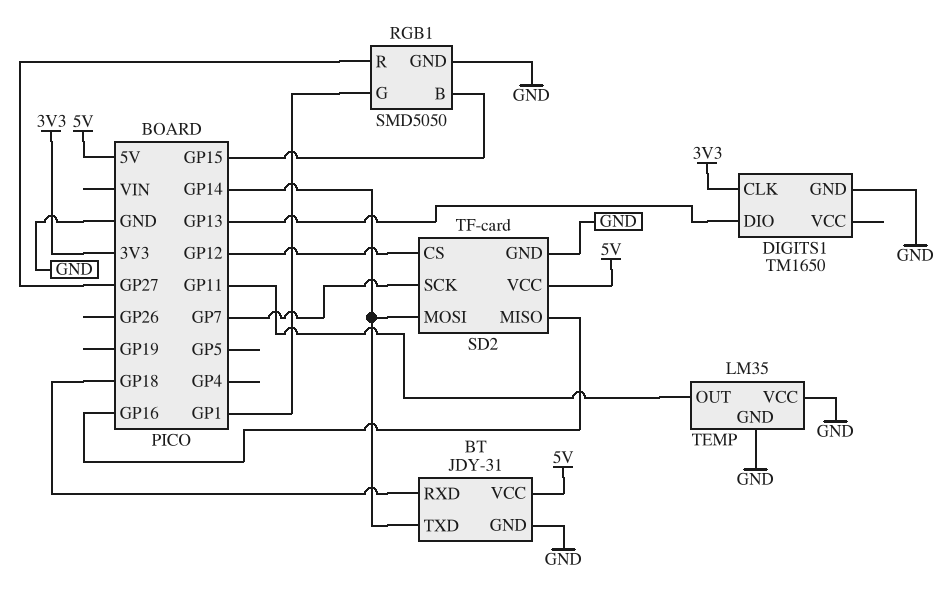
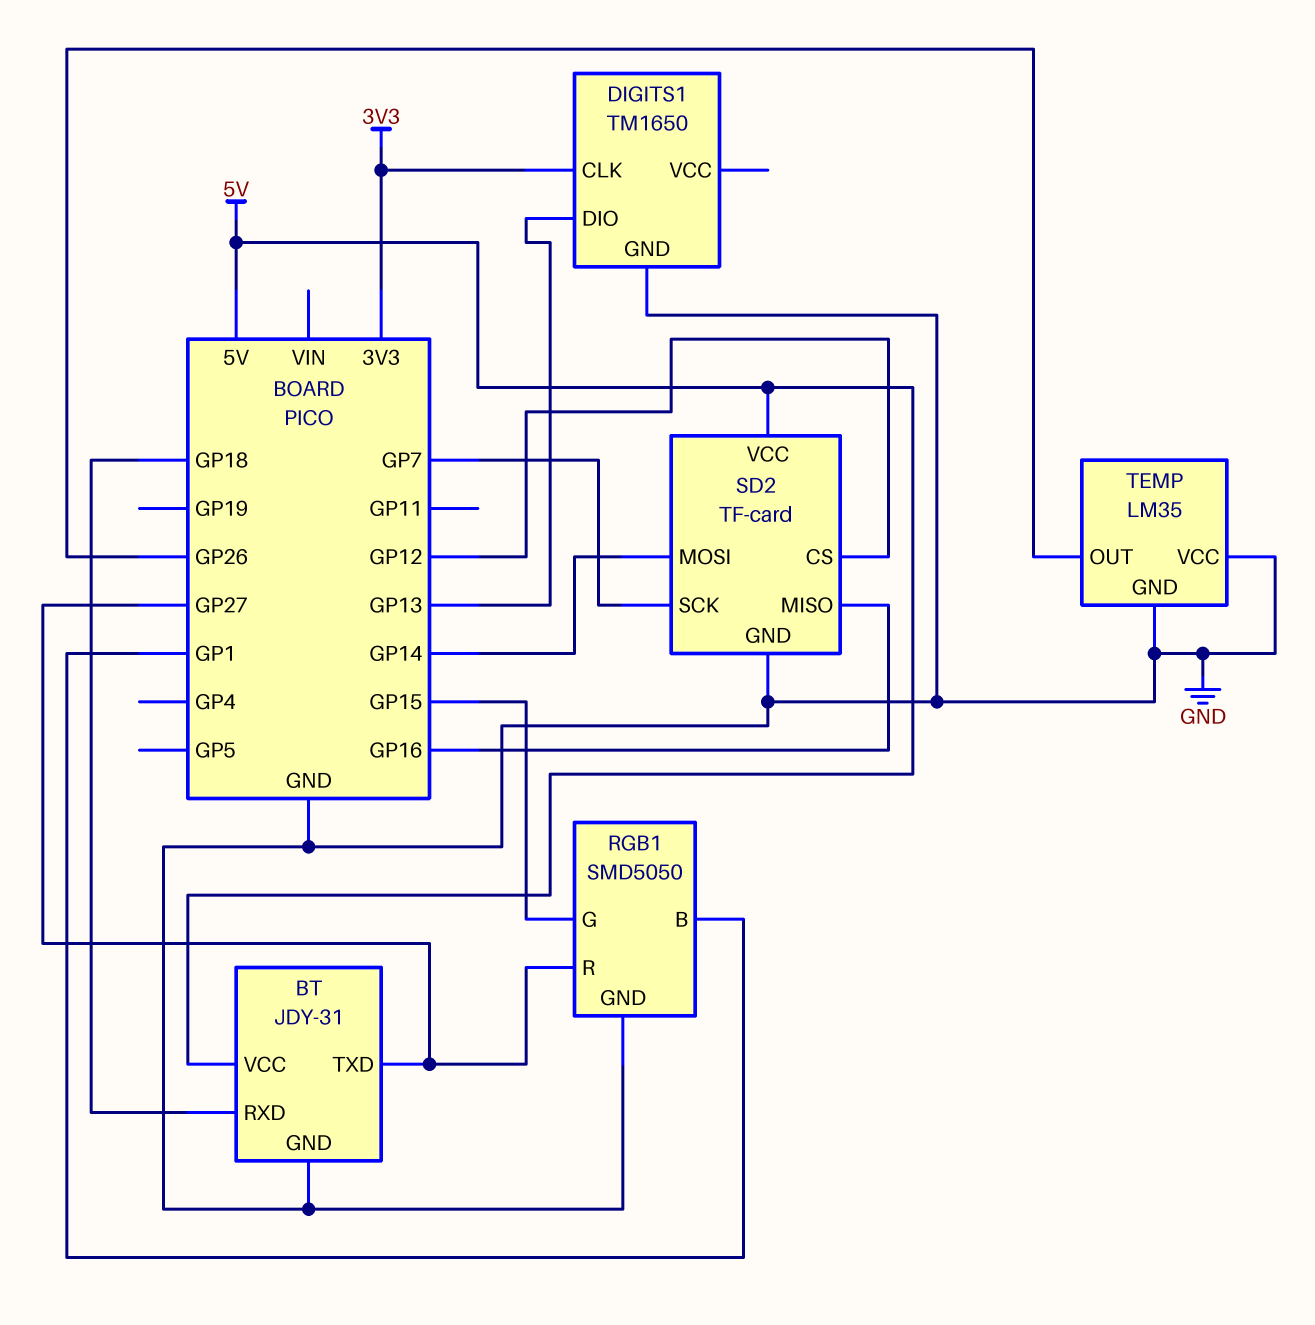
BT pin TXD: GP14 -> GP27
RGB1 pin B: GP15 -> GP1
RGB1 pin G: GP1 -> GP15
TEMP pin OUT: GP11 -> GP26

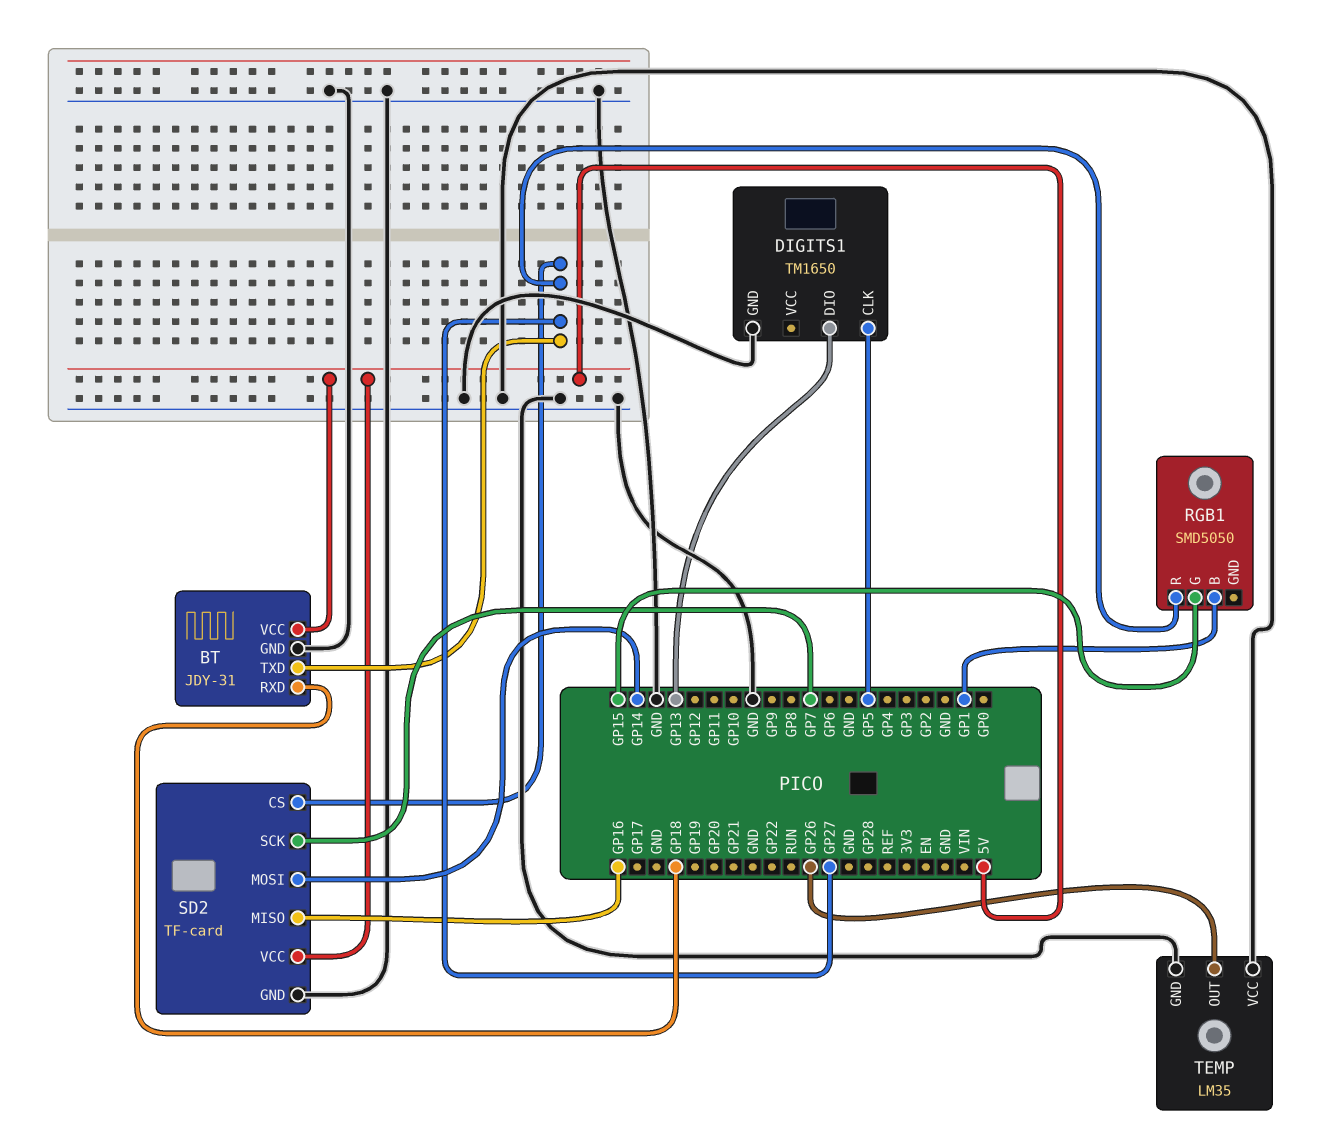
DIGITS1 pin CLK: 3V3 -> GP5
RGB1 pin GND: GND -> none
SD2 pin CS: GP12 -> GP27

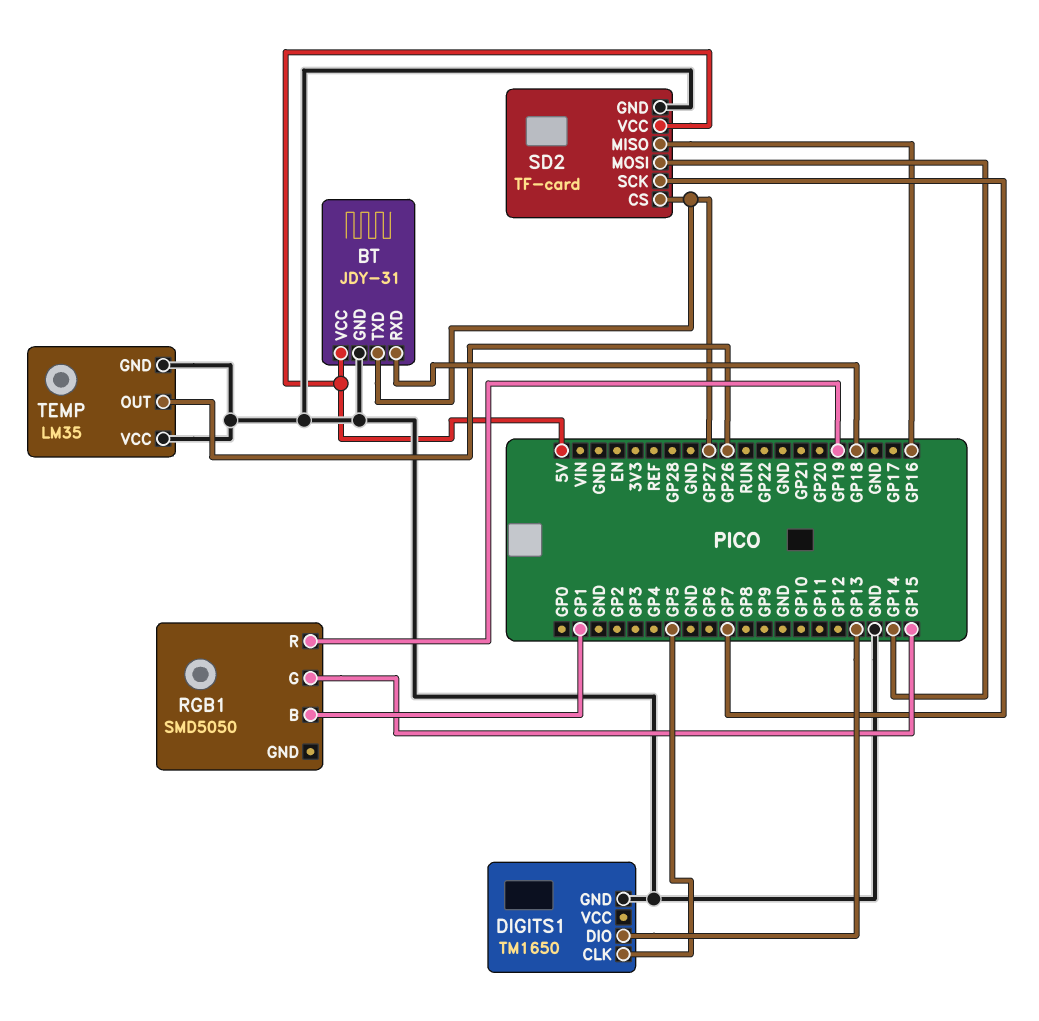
RGB1 pin R: GP27 -> GP19

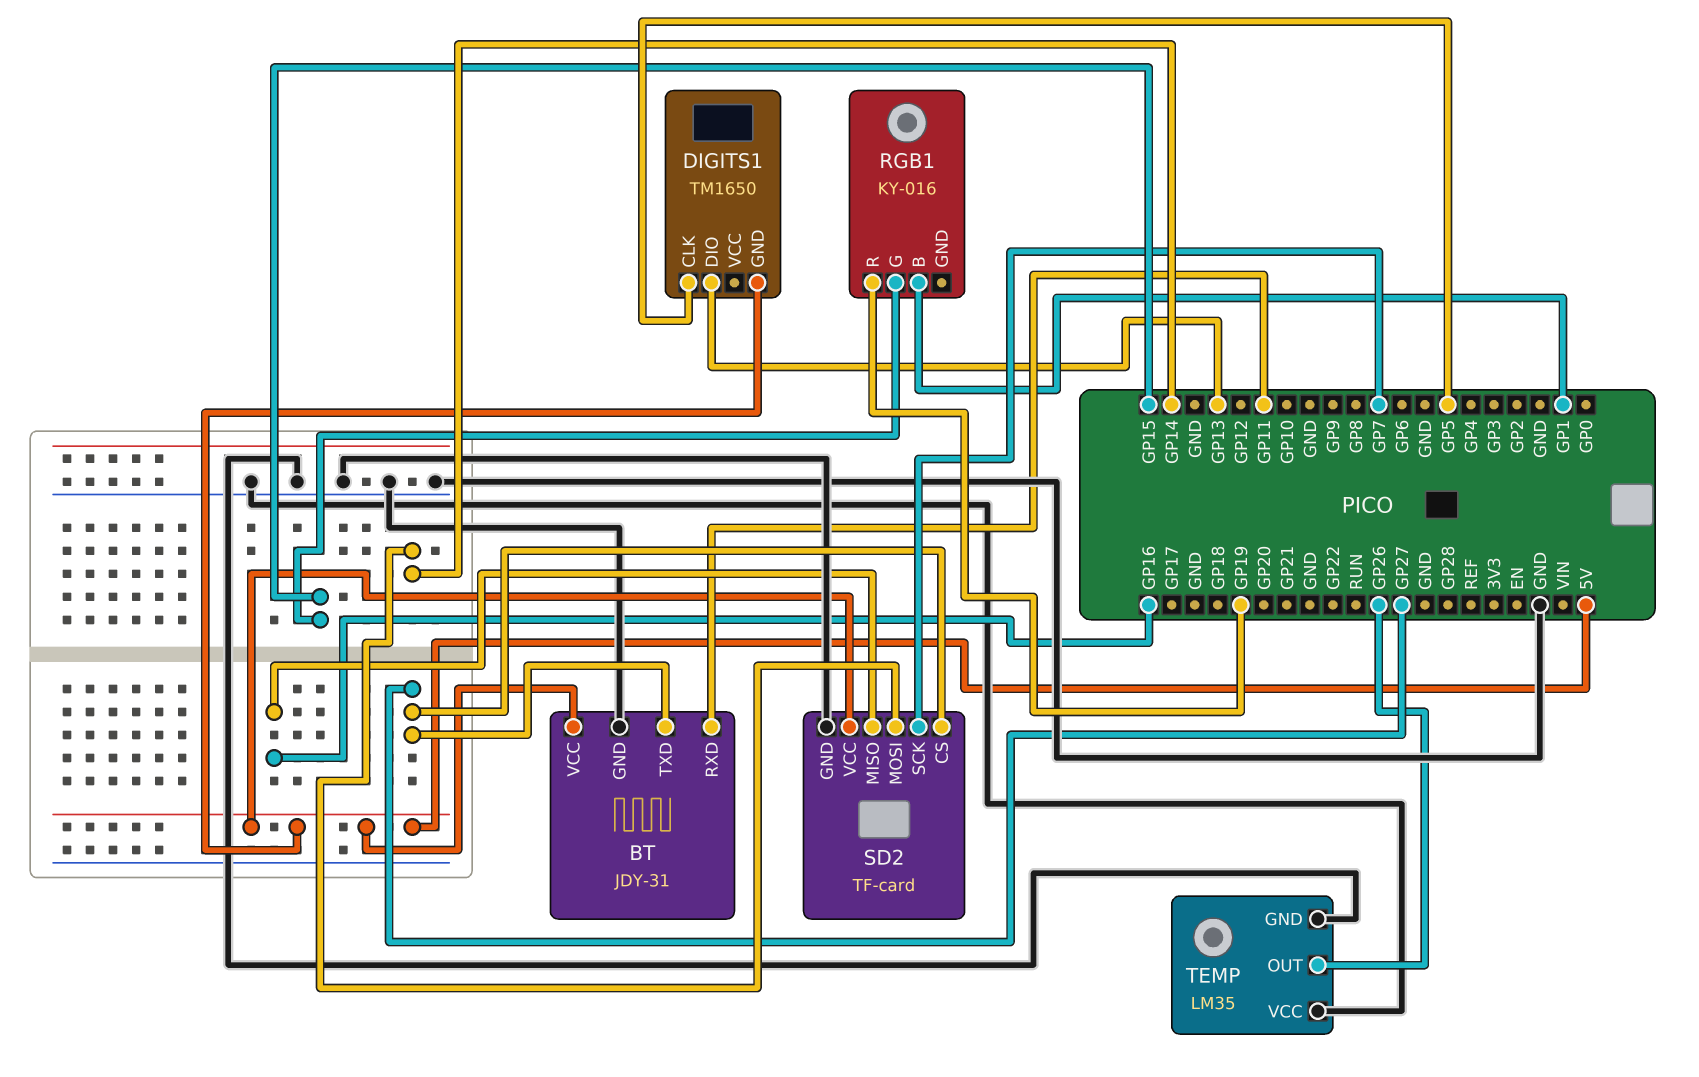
BT pin RXD: GP18 -> GP11
DIGITS1 pin GND: GND -> 5V
RGB1: SMD5050 -> KY-016

